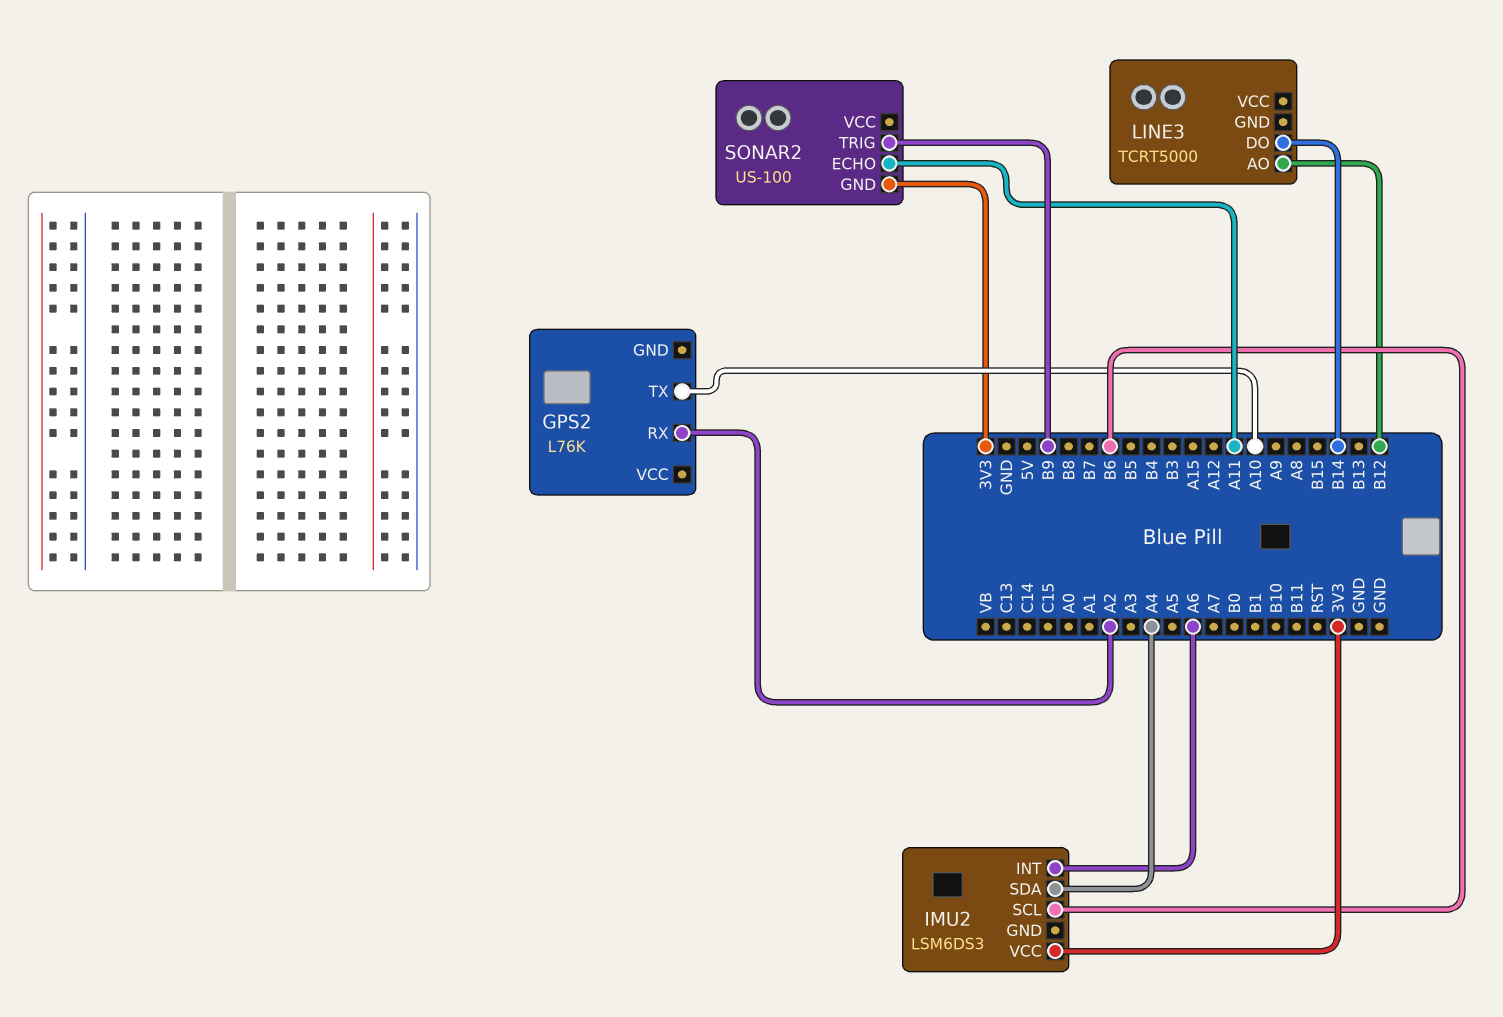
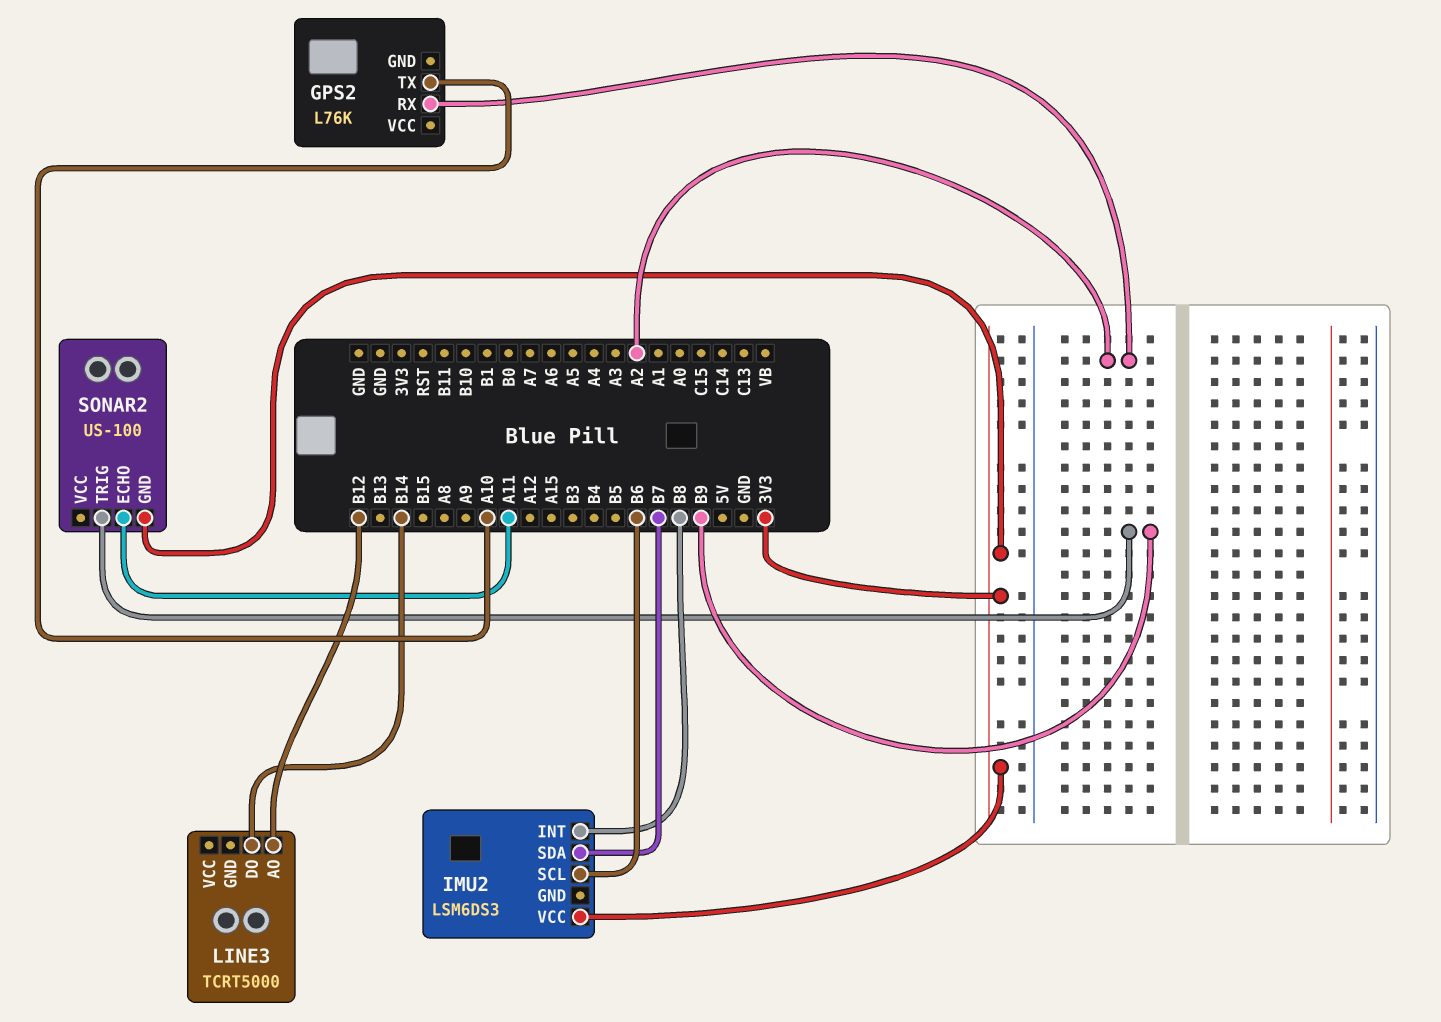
IMU2 pin INT: A6 -> B8
IMU2 pin SDA: A4 -> B7

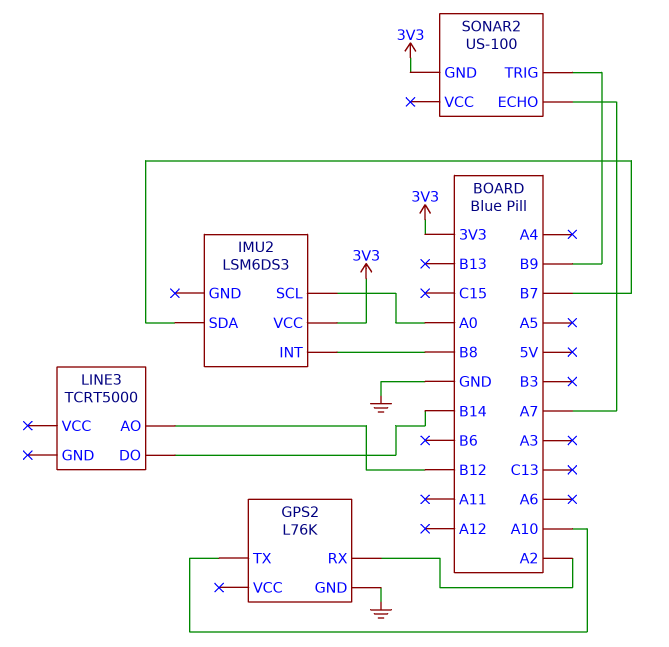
GPS2 pin GND: none -> GND
IMU2 pin SCL: B6 -> A0
SONAR2 pin ECHO: A11 -> A7

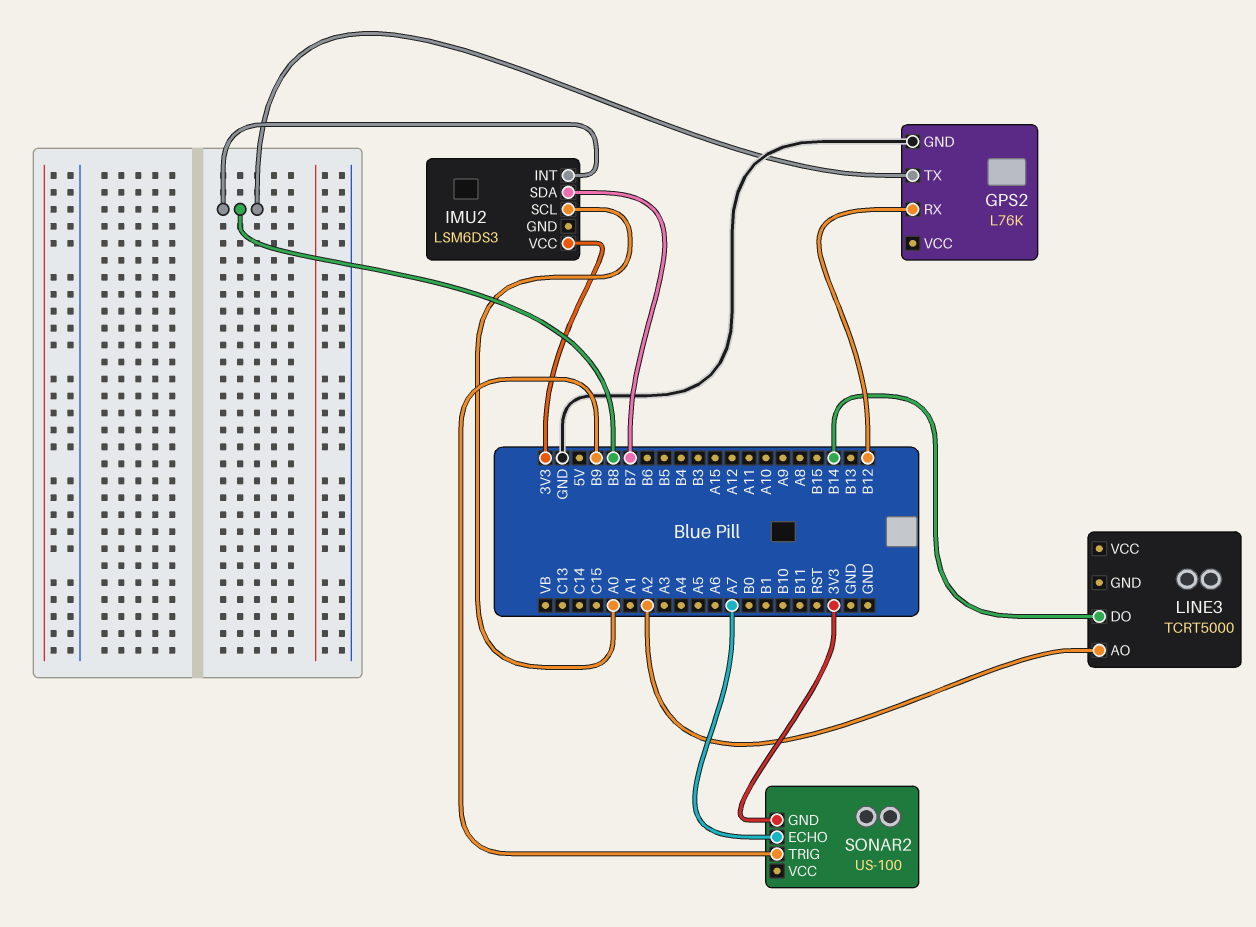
GPS2 pin RX: A2 -> B12
GPS2 pin TX: A10 -> B8
LINE3 pin AO: B12 -> A2

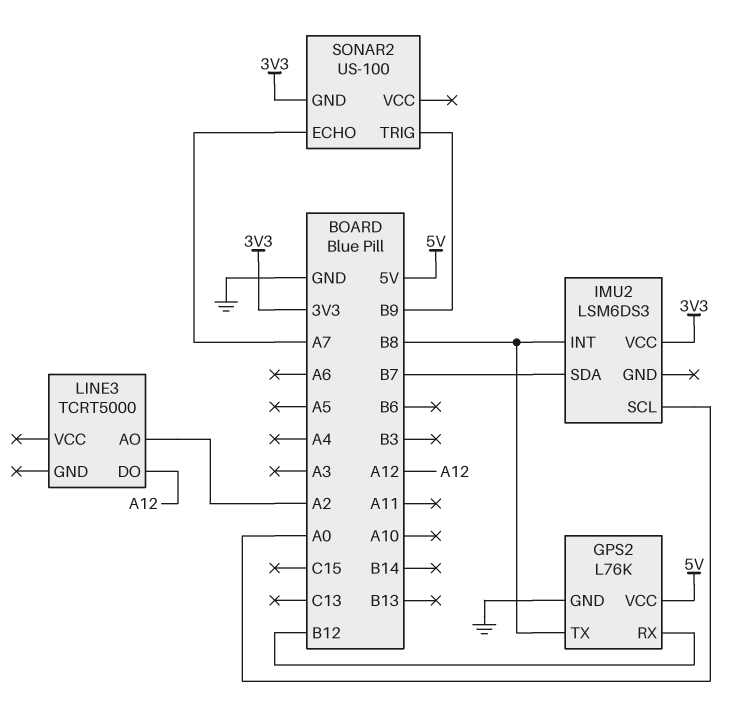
GPS2 pin VCC: none -> 5V
LINE3 pin DO: B14 -> A12

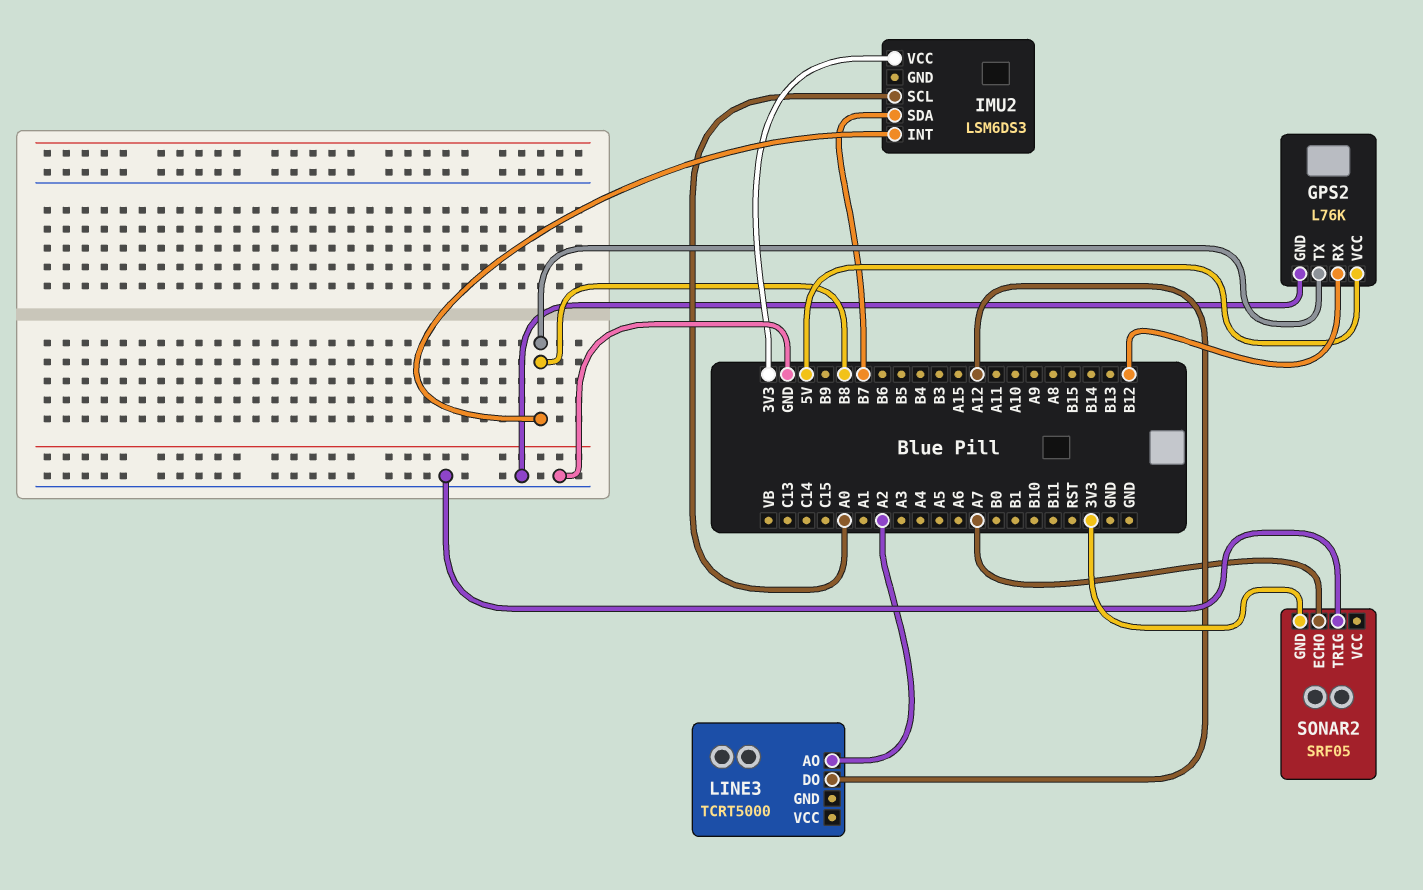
SONAR2: US-100 -> SRF05
SONAR2 pin TRIG: B9 -> GND

